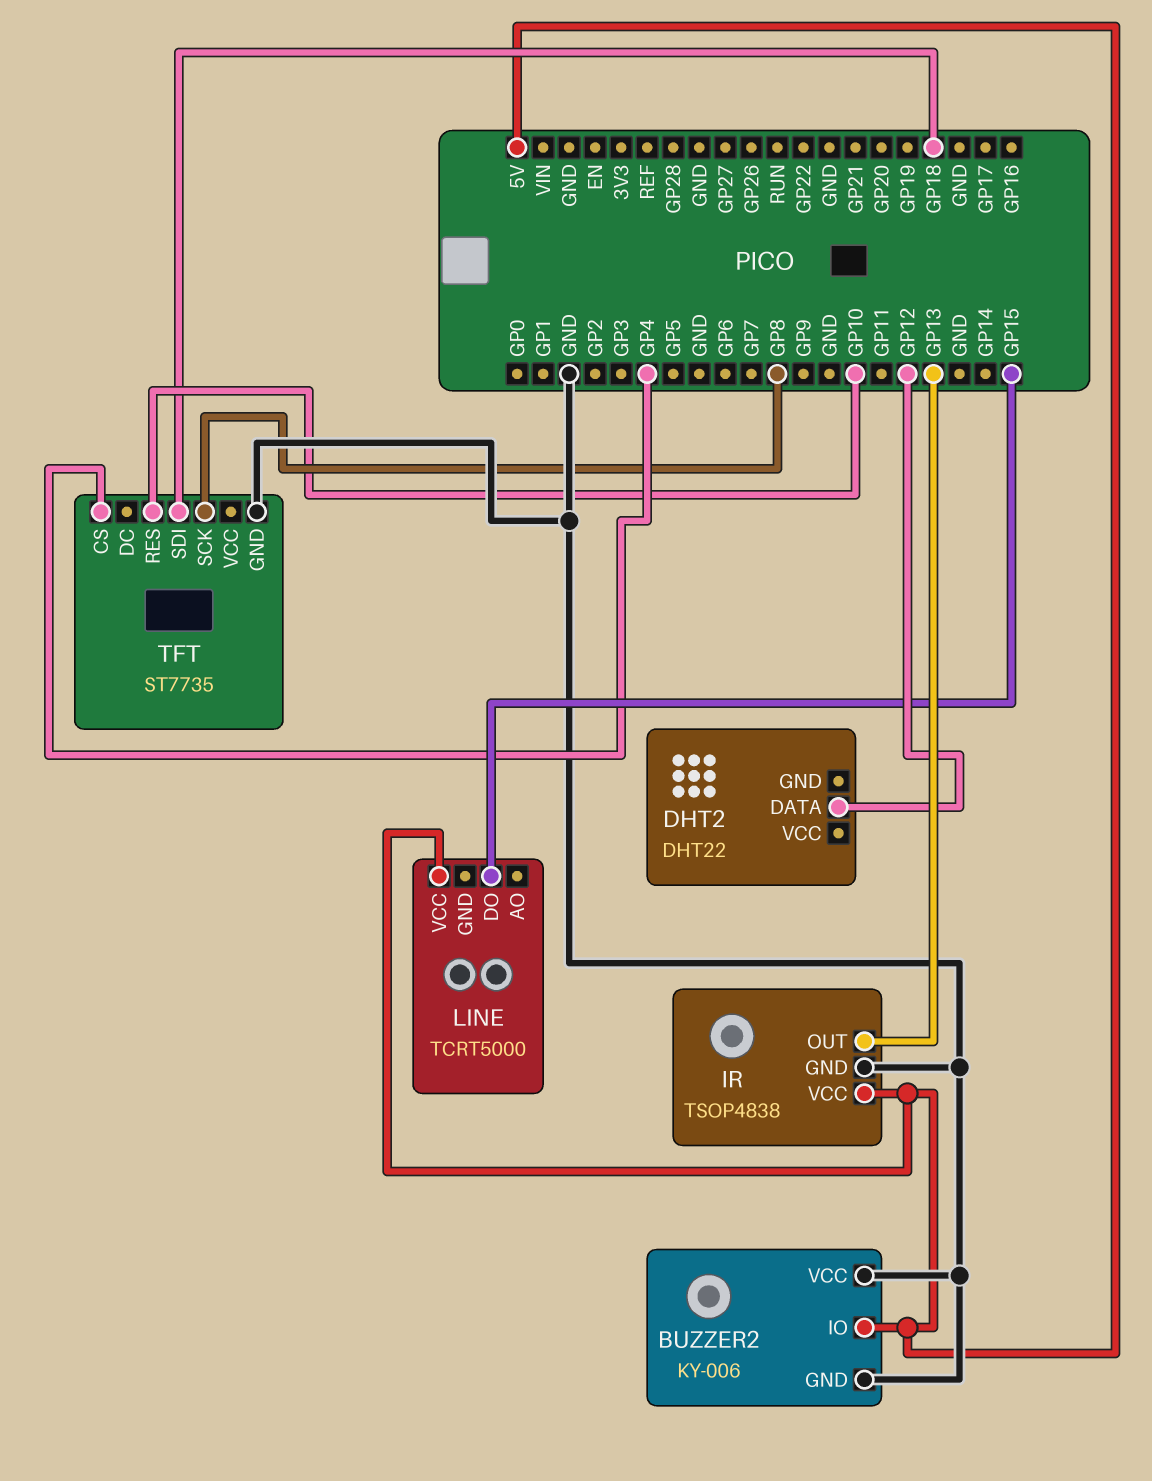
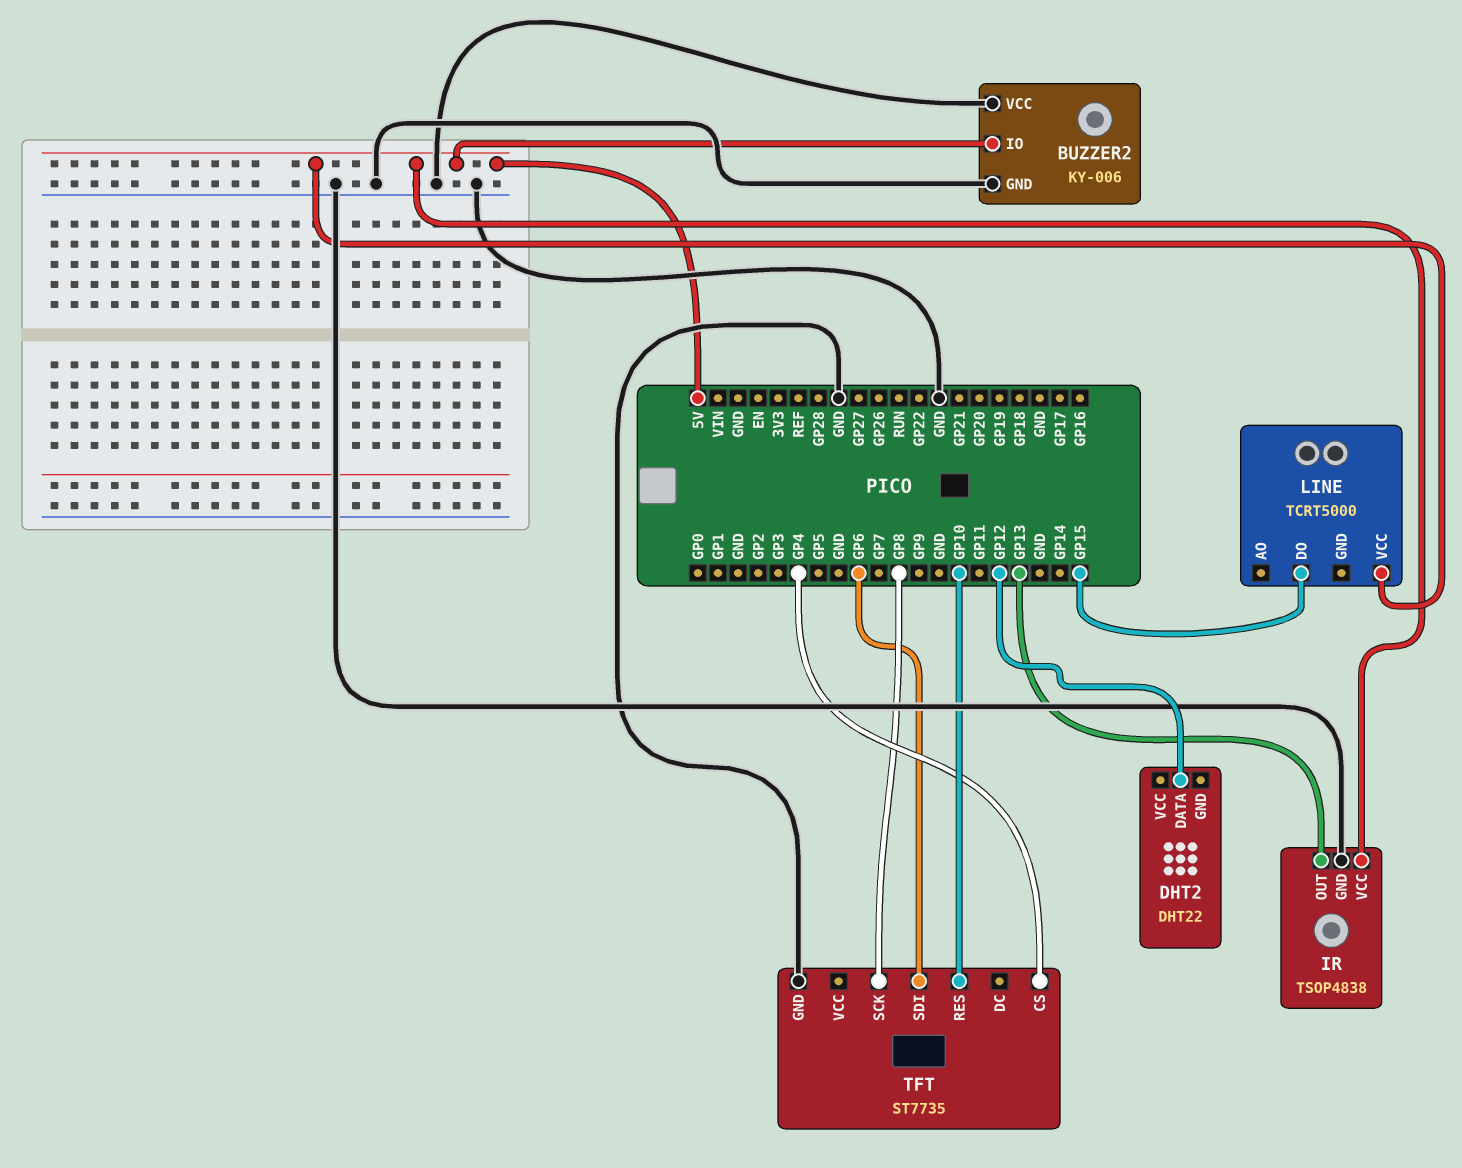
TFT pin SDI: GP18 -> GP6

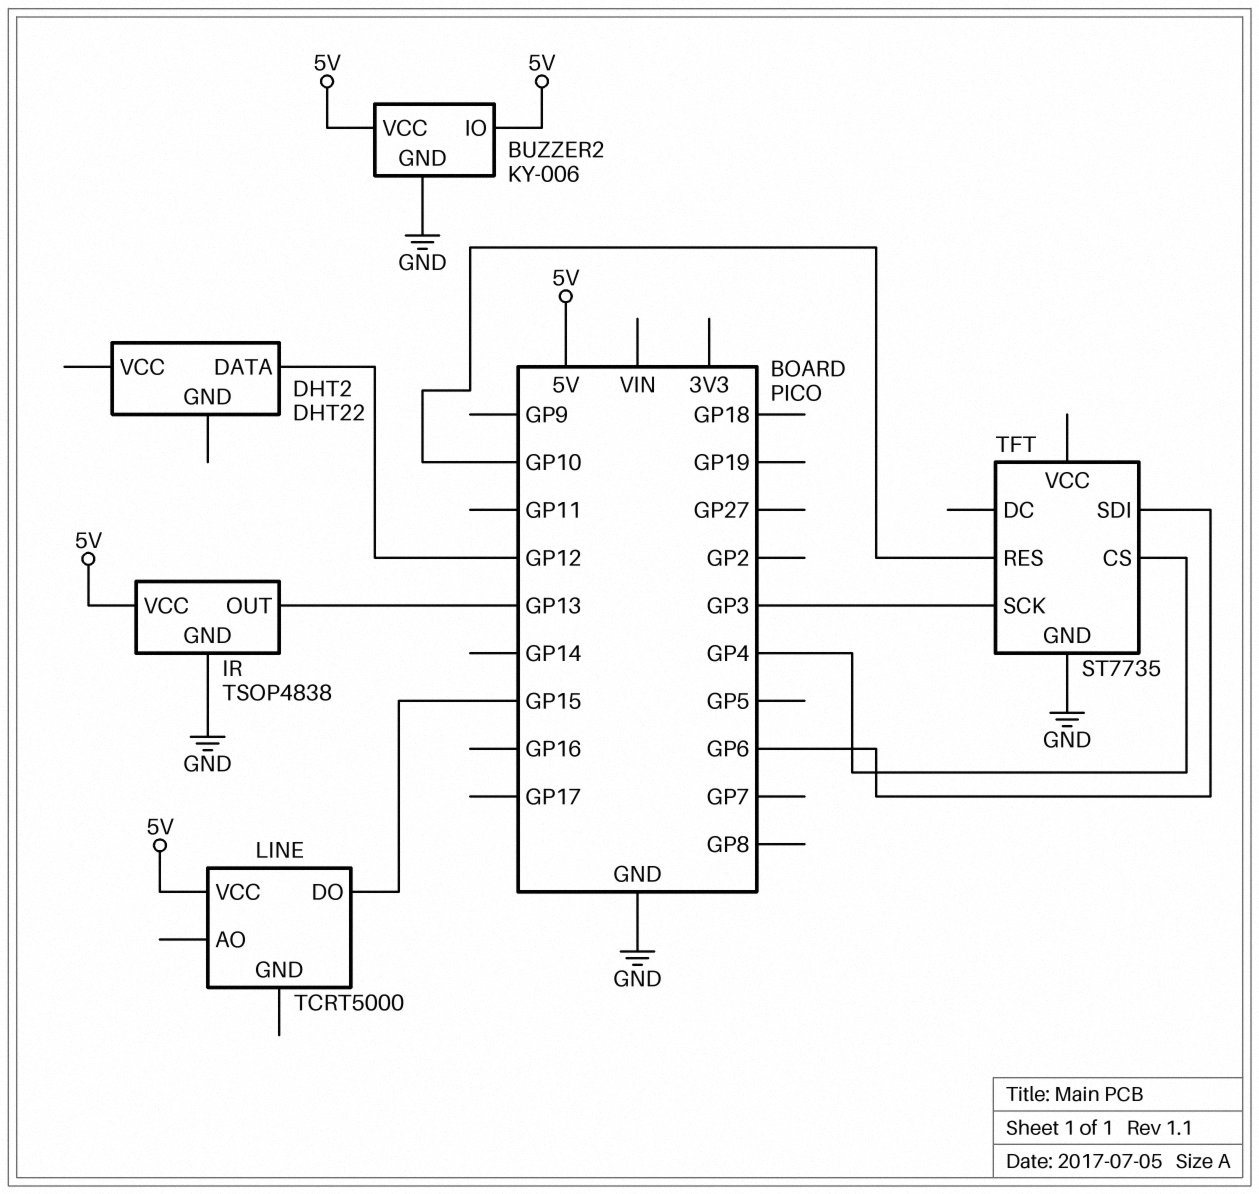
BUZZER2 pin VCC: GND -> 5V
TFT pin SCK: GP8 -> GP3

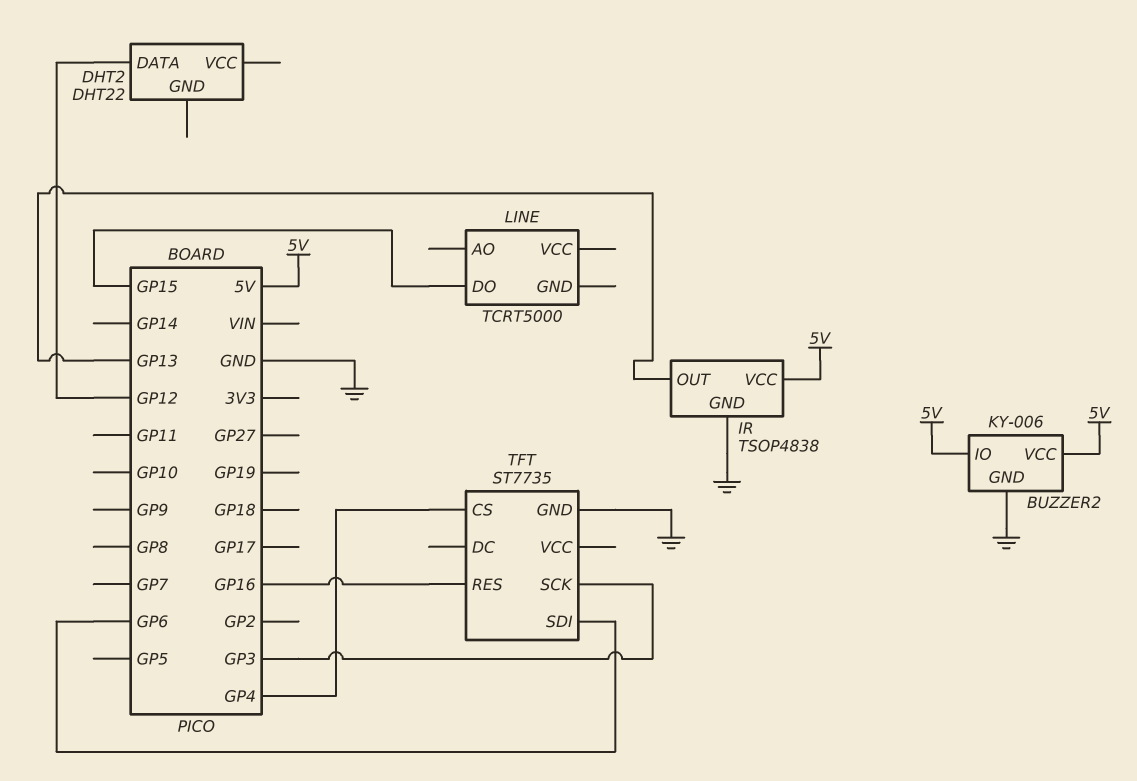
LINE pin VCC: 5V -> none
TFT pin RES: GP10 -> GP16

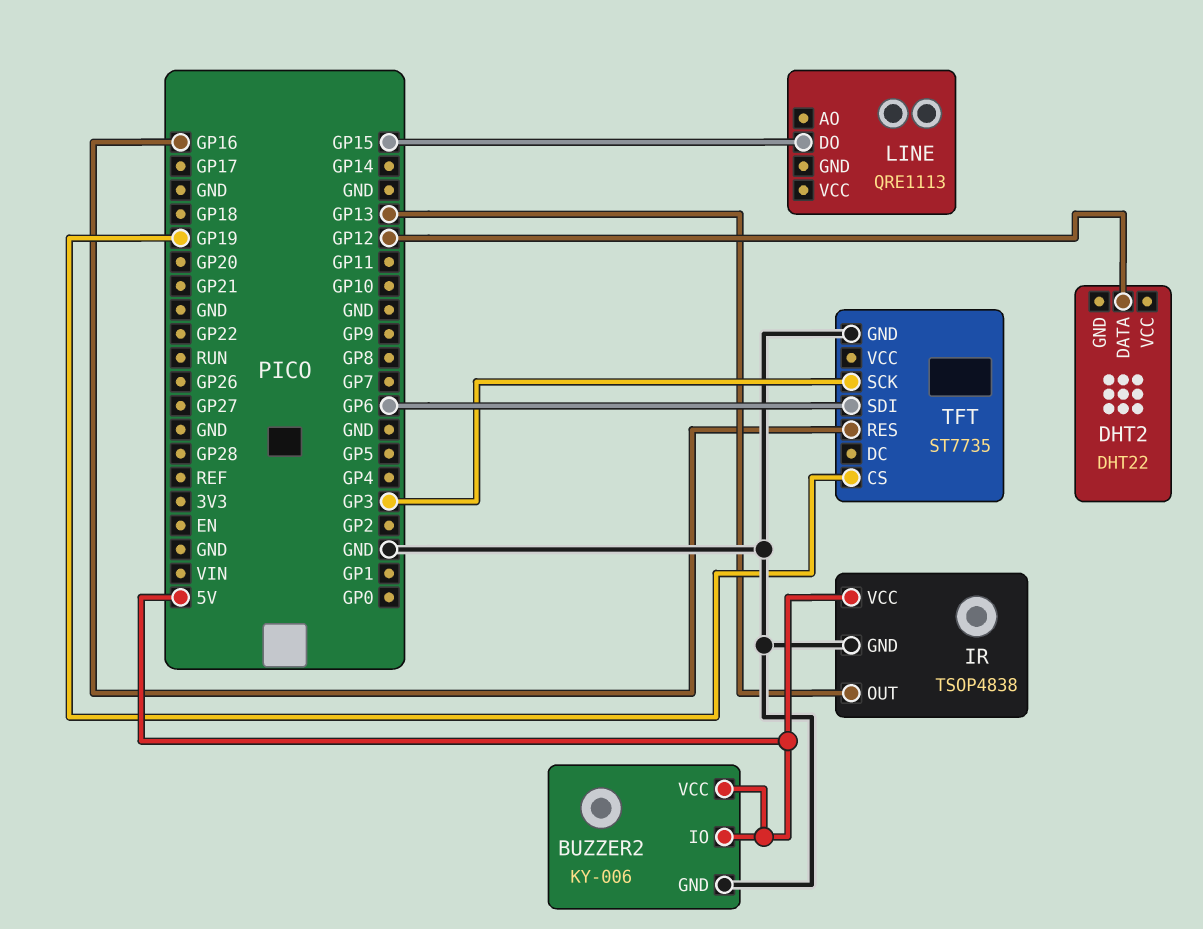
LINE: TCRT5000 -> QRE1113
TFT pin CS: GP4 -> GP19

